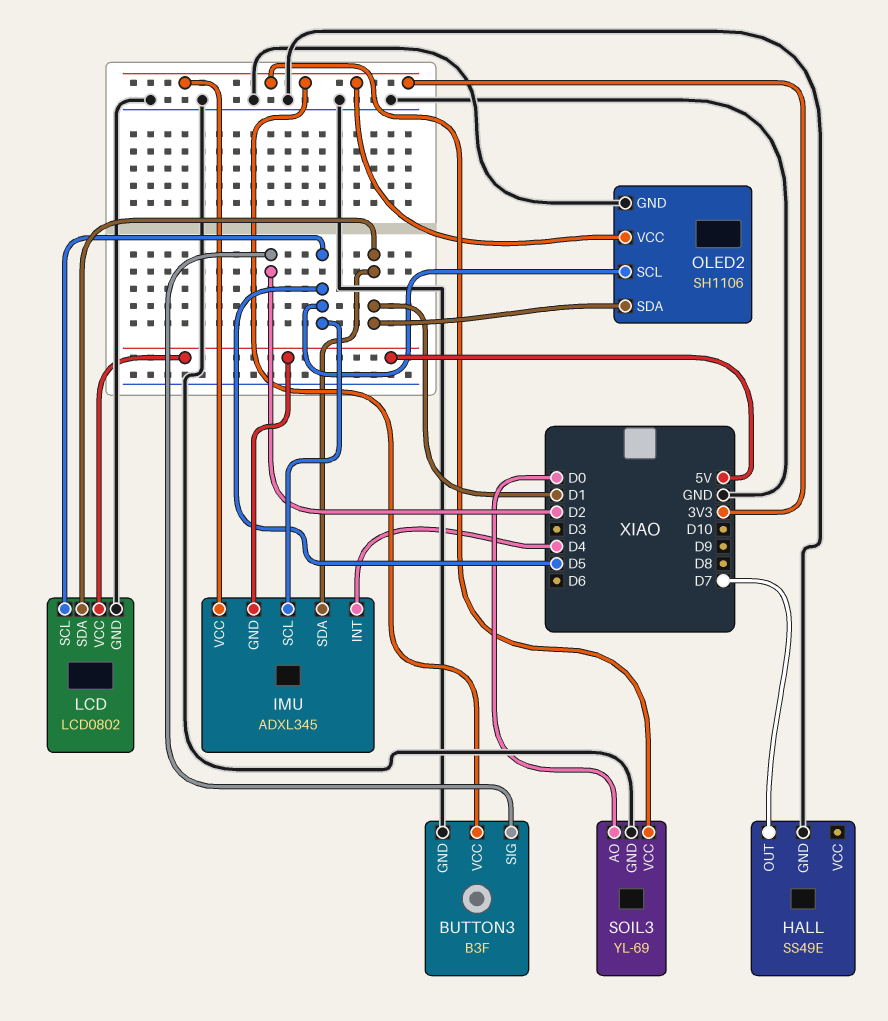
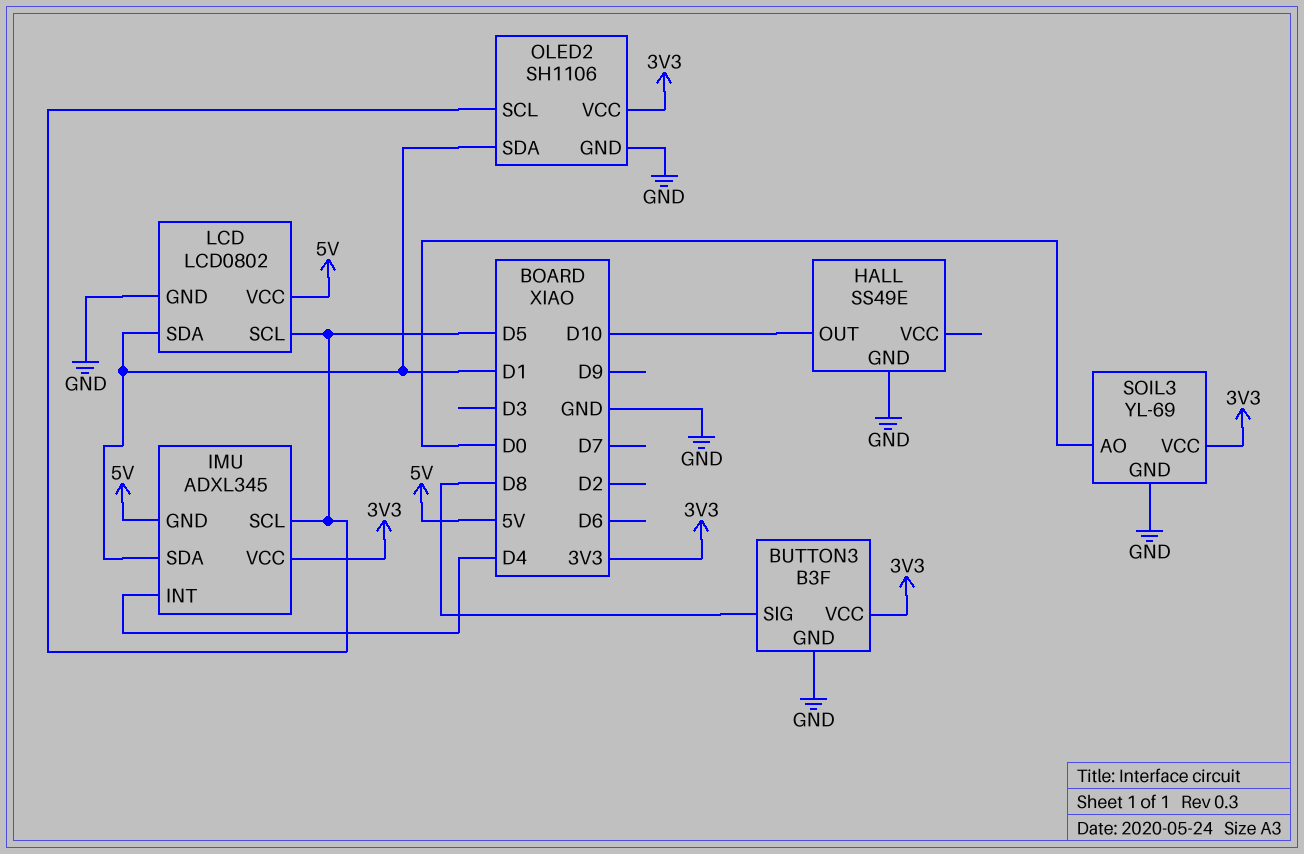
BUTTON3 pin SIG: D2 -> D8
HALL pin OUT: D7 -> D10

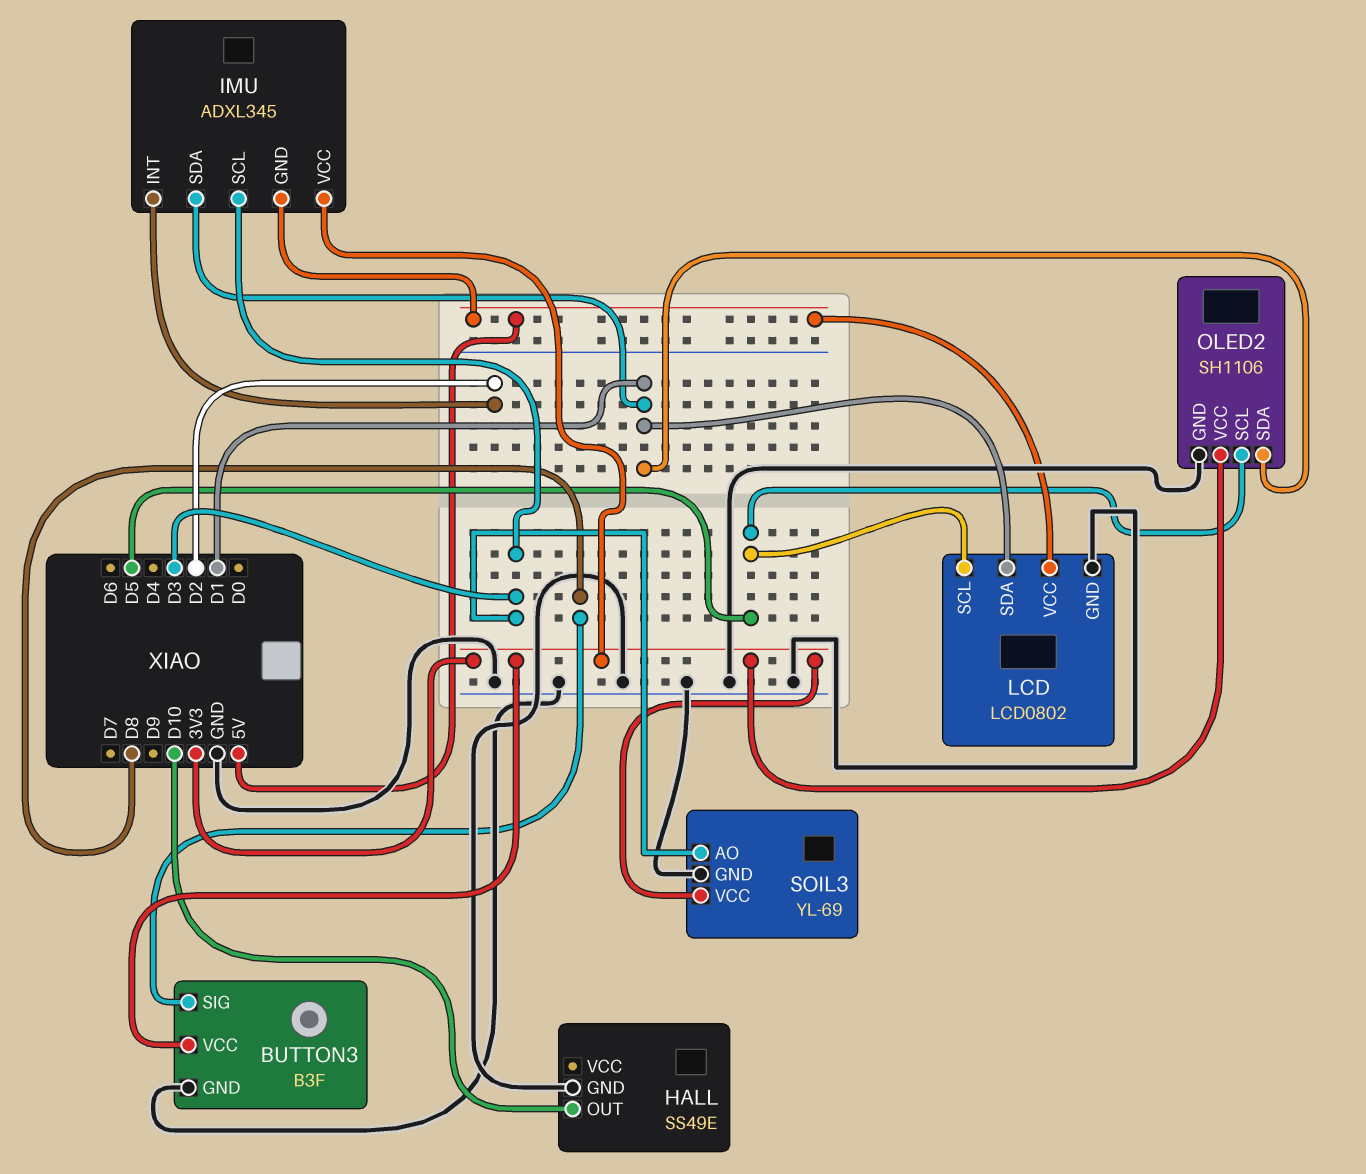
IMU pin INT: D4 -> D2
IMU pin SCL: D5 -> D3
SOIL3 pin AO: D0 -> D3

